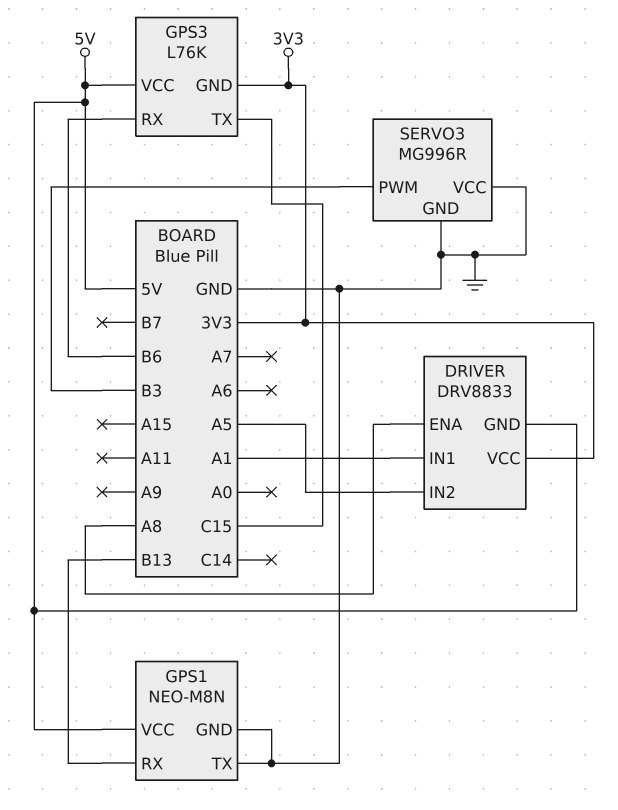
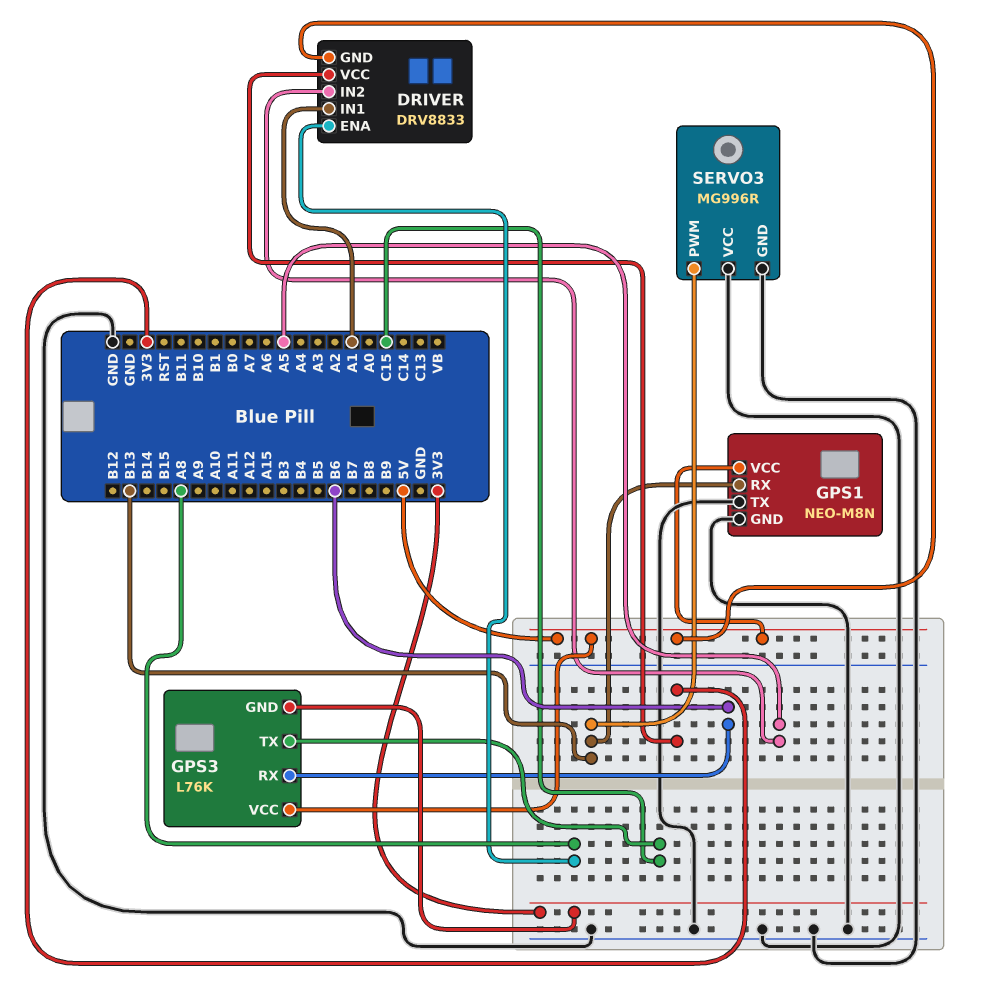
SERVO3 pin PWM: B3 -> B13

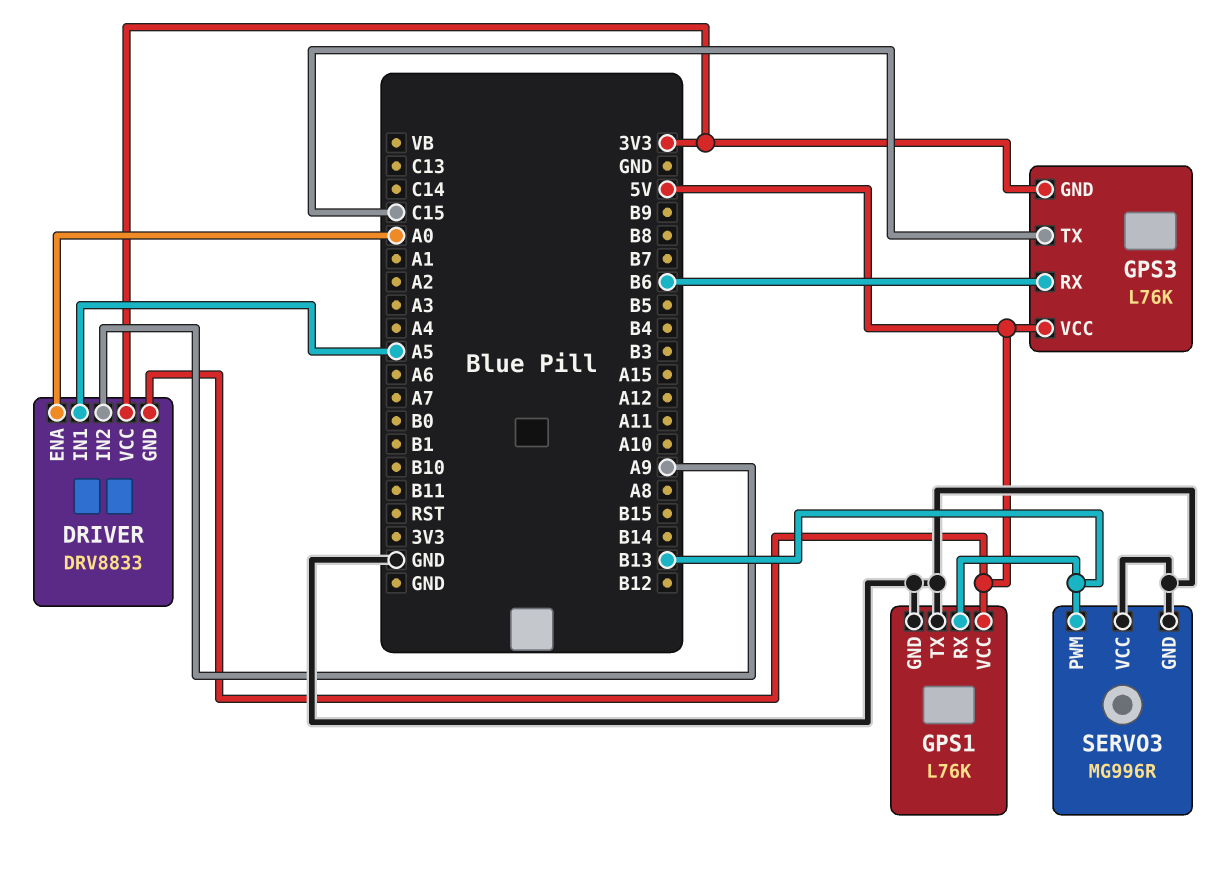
DRIVER pin ENA: A8 -> A0
DRIVER pin IN1: A1 -> A5
DRIVER pin IN2: A5 -> A9
GPS1: NEO-M8N -> L76K

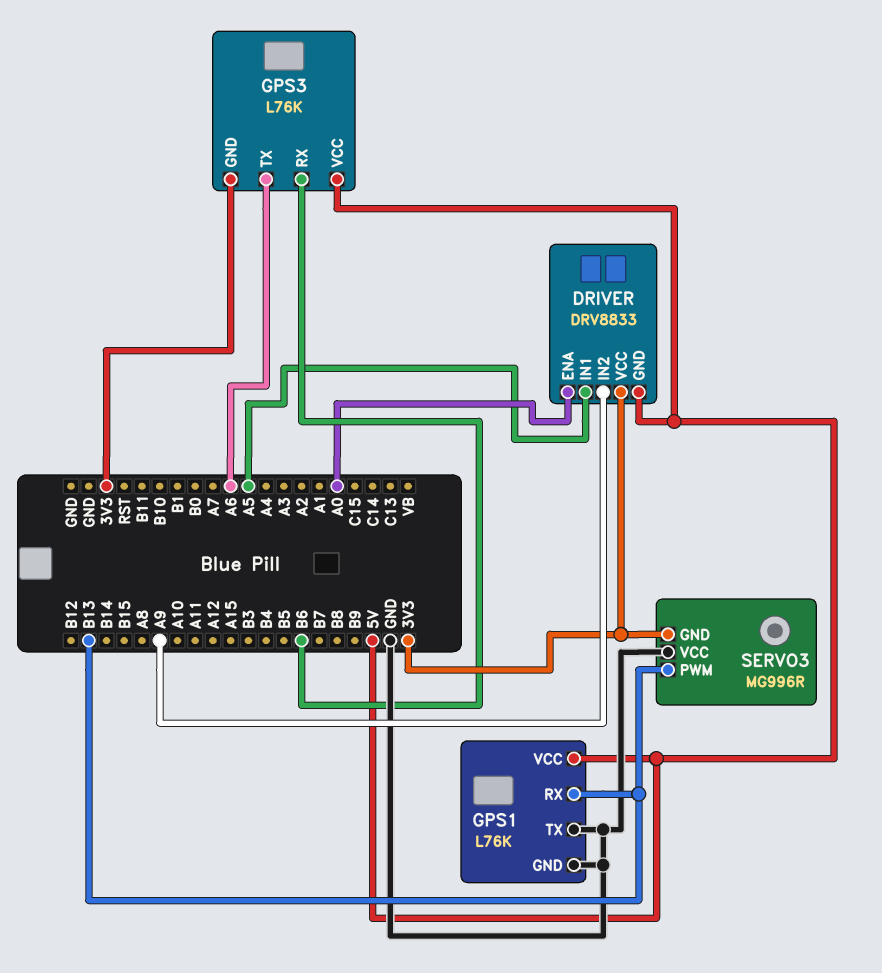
GPS3 pin TX: C15 -> A6
SERVO3 pin GND: GND -> 3V3

